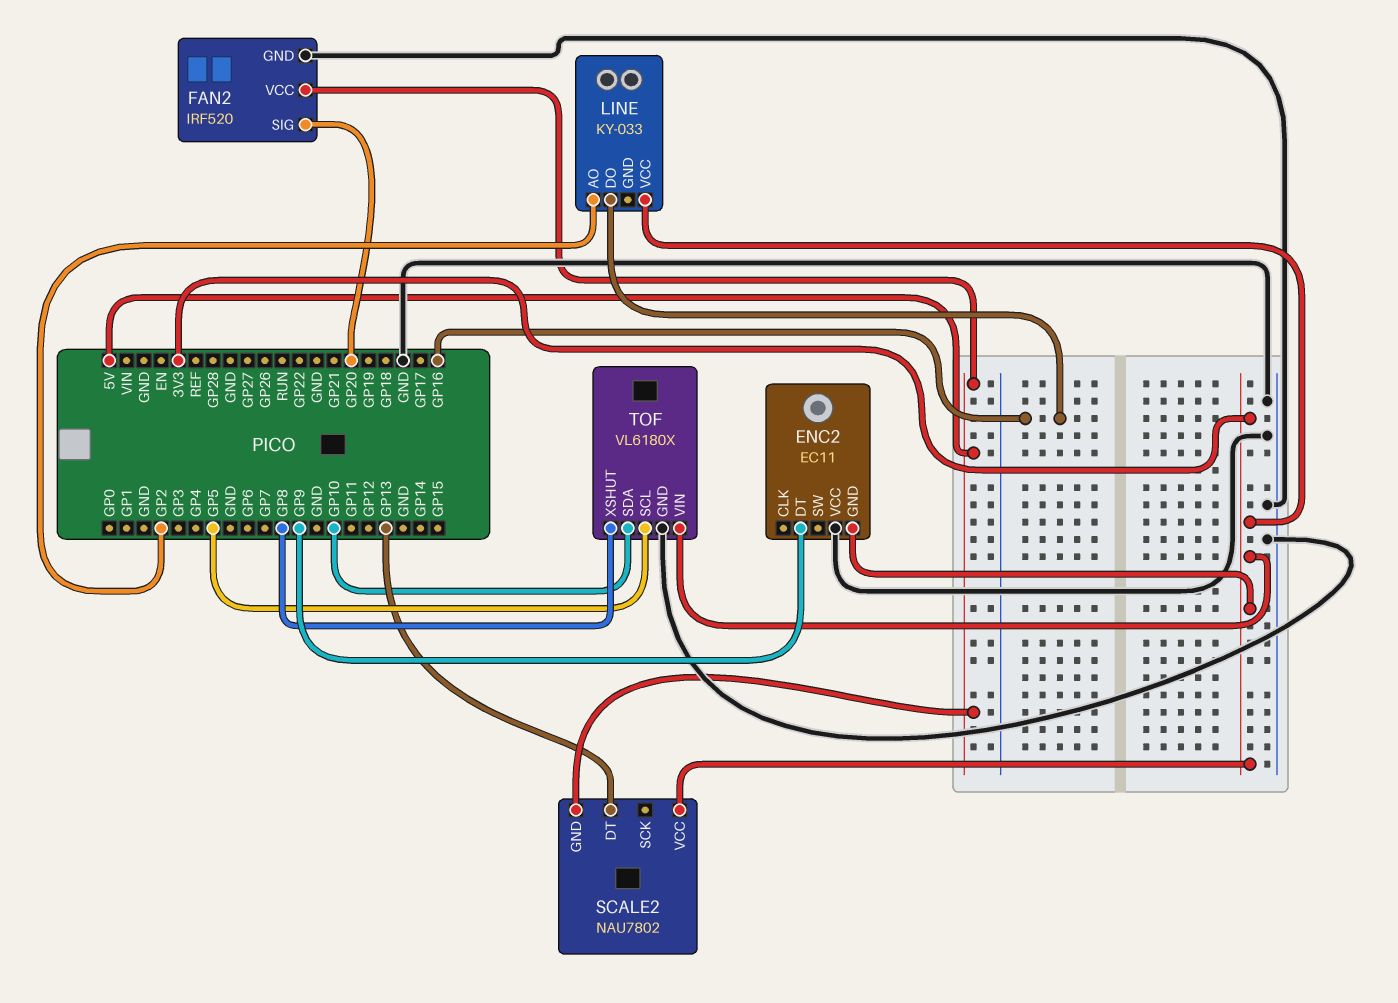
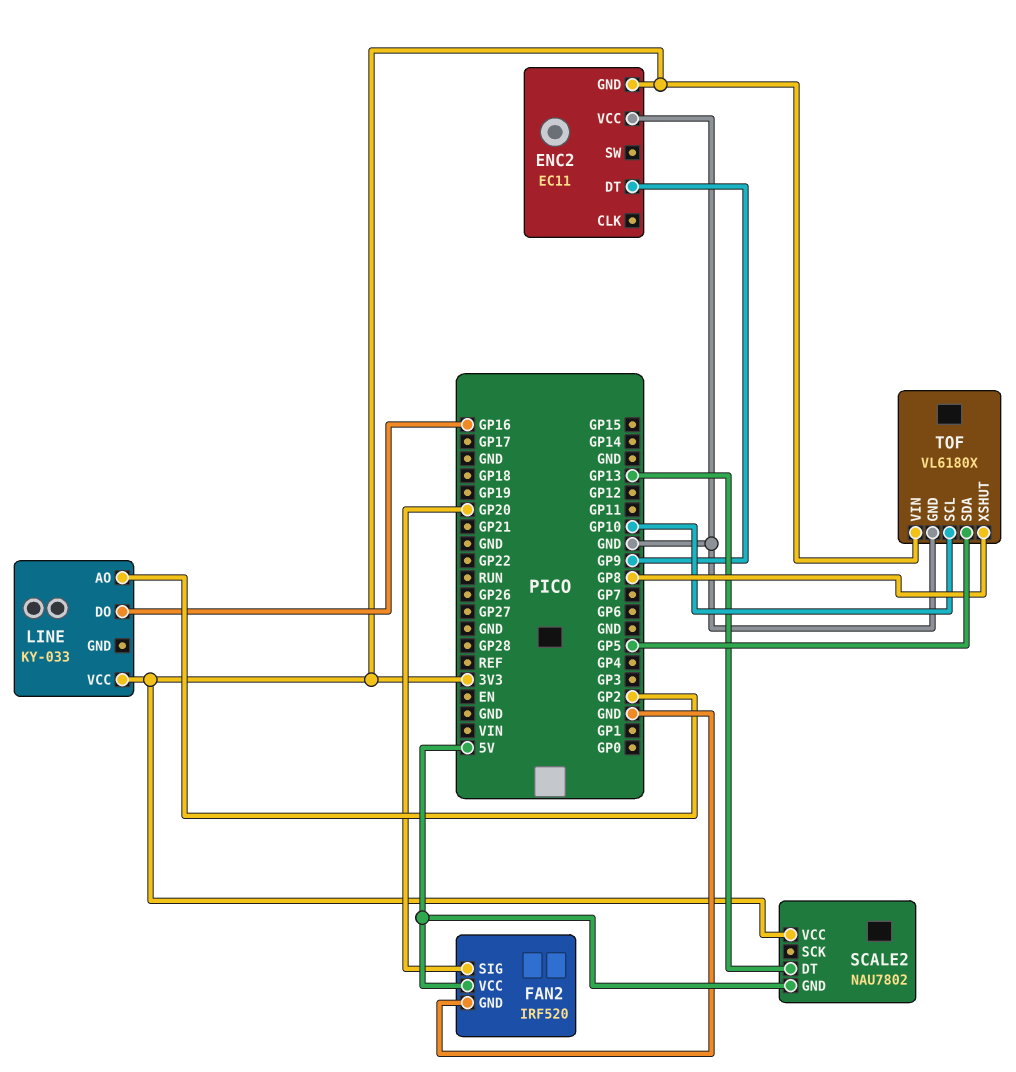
TOF pin SCL: GP5 -> GP10
TOF pin SDA: GP10 -> GP5

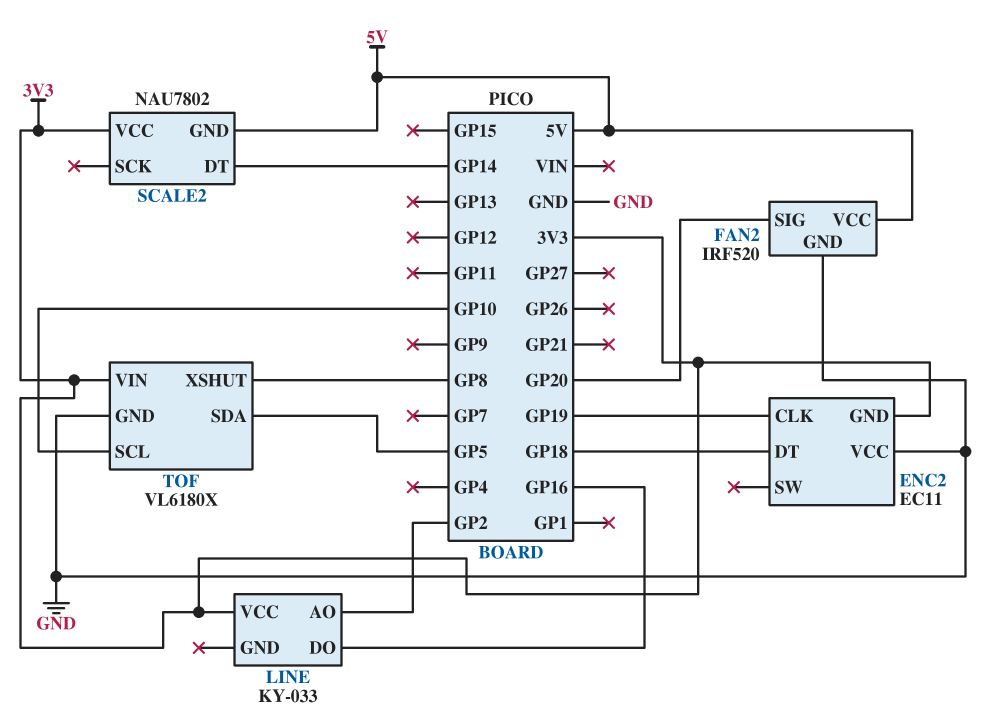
ENC2 pin CLK: none -> GP19
ENC2 pin DT: GP9 -> GP18
SCALE2 pin DT: GP13 -> GP14

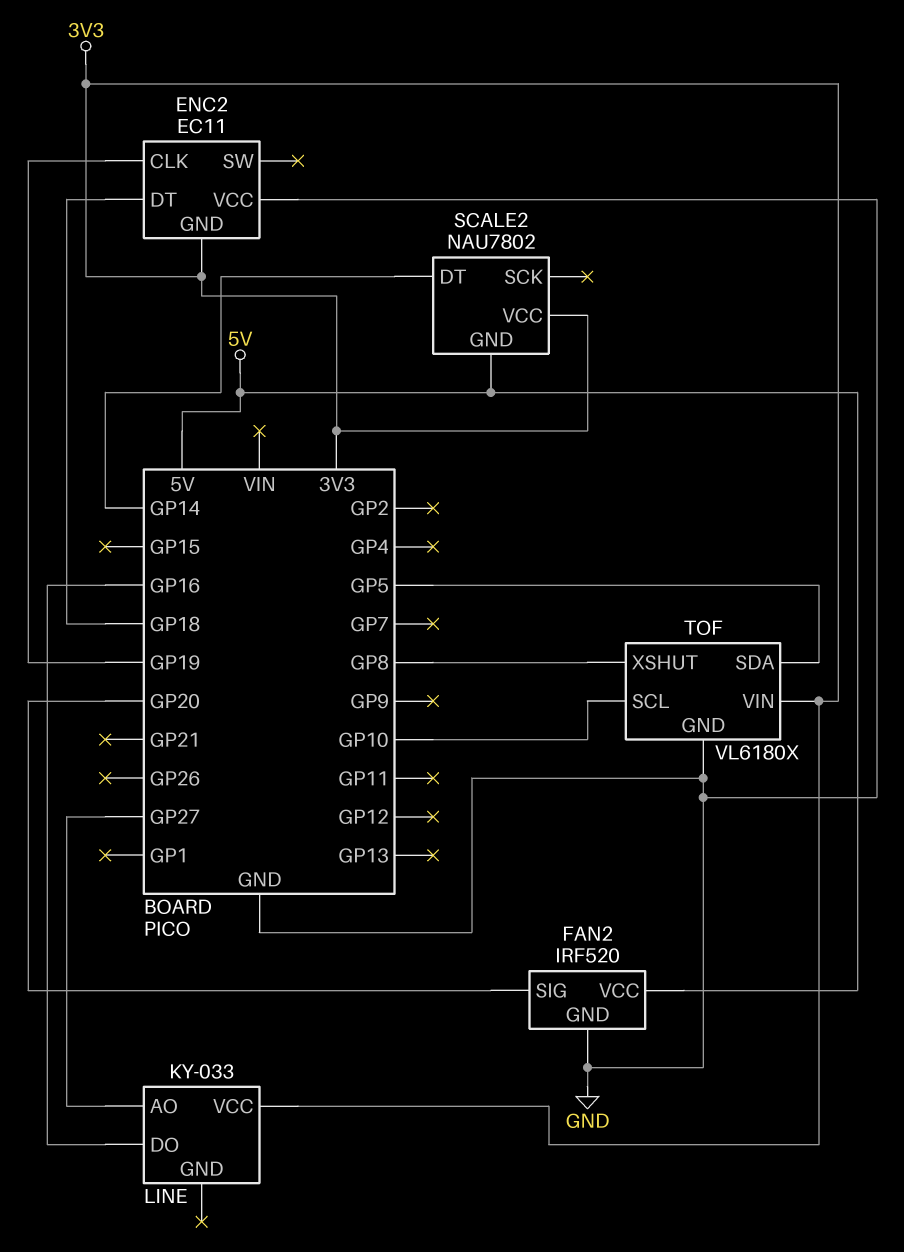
LINE pin AO: GP2 -> GP27

